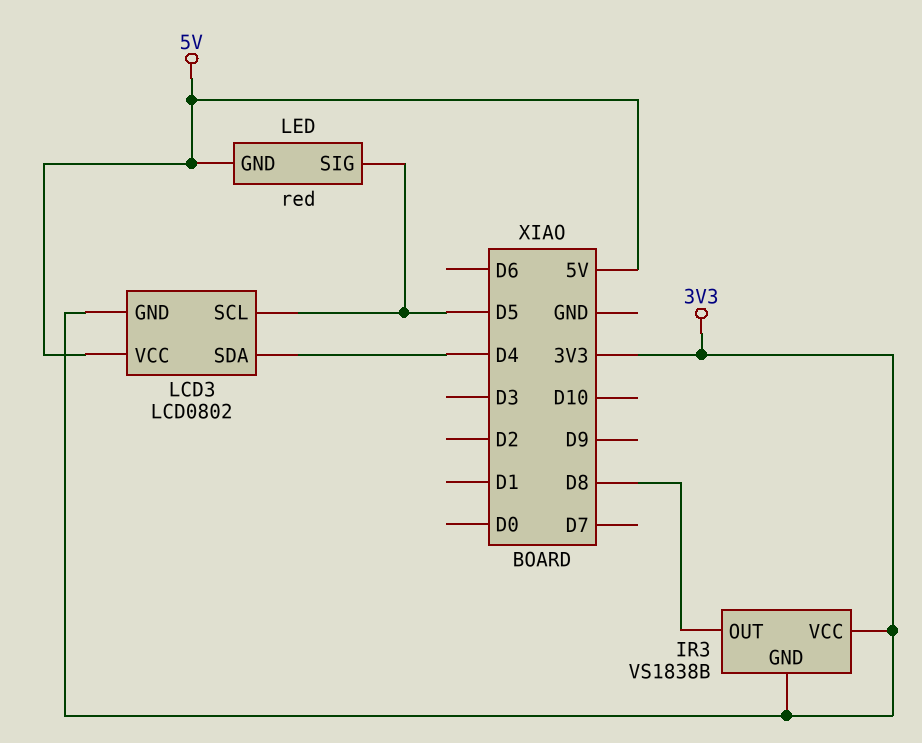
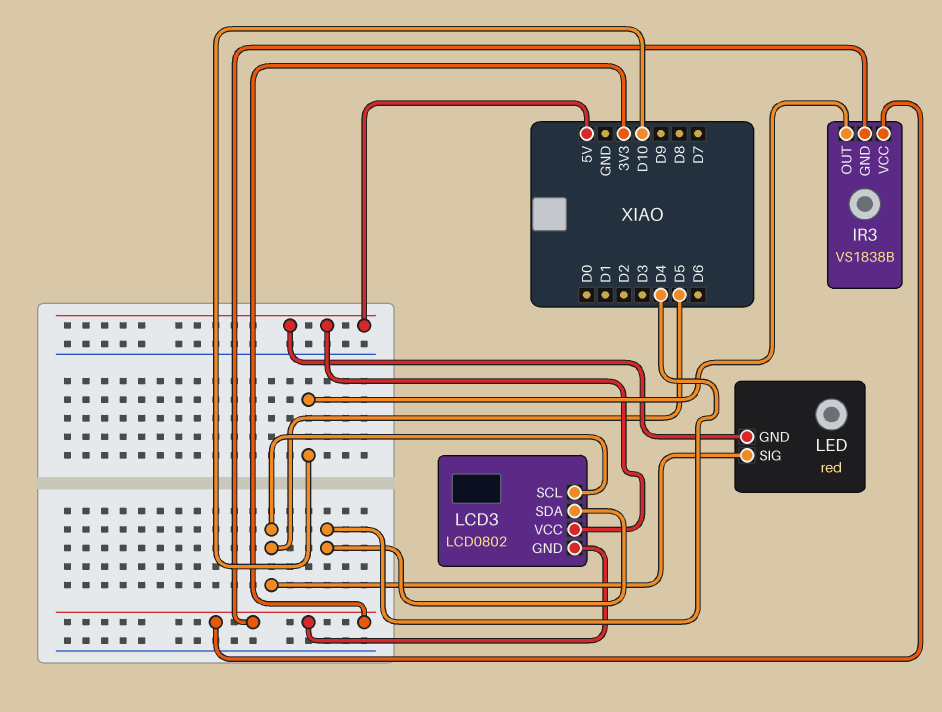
IR3 pin OUT: D8 -> D10

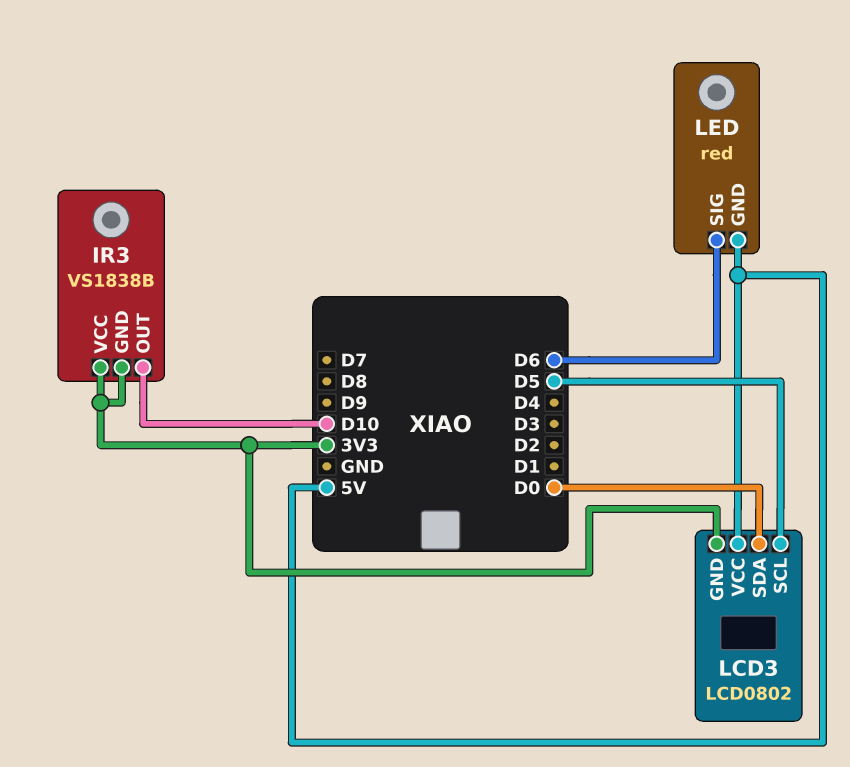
LCD3 pin SDA: D4 -> D0
LED pin SIG: D5 -> D6

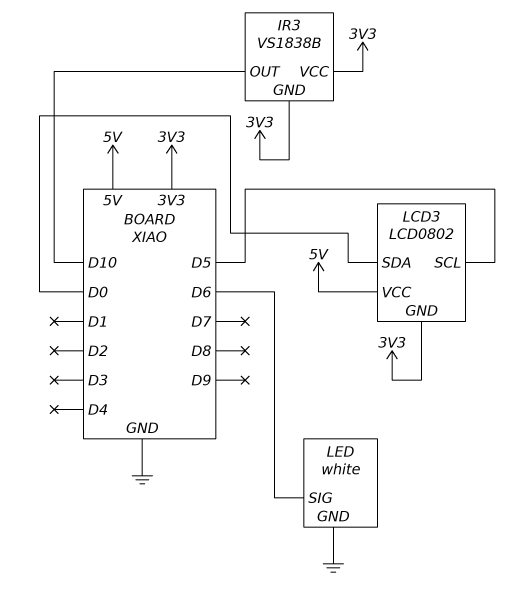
LED: red -> white
LED pin GND: 5V -> GND

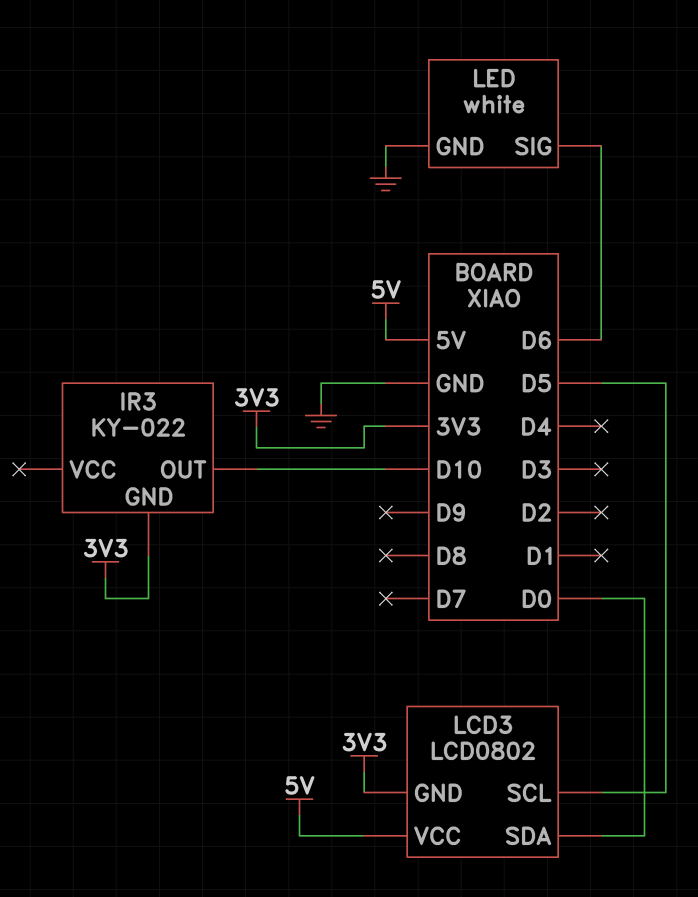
IR3: VS1838B -> KY-022
IR3 pin VCC: 3V3 -> none

